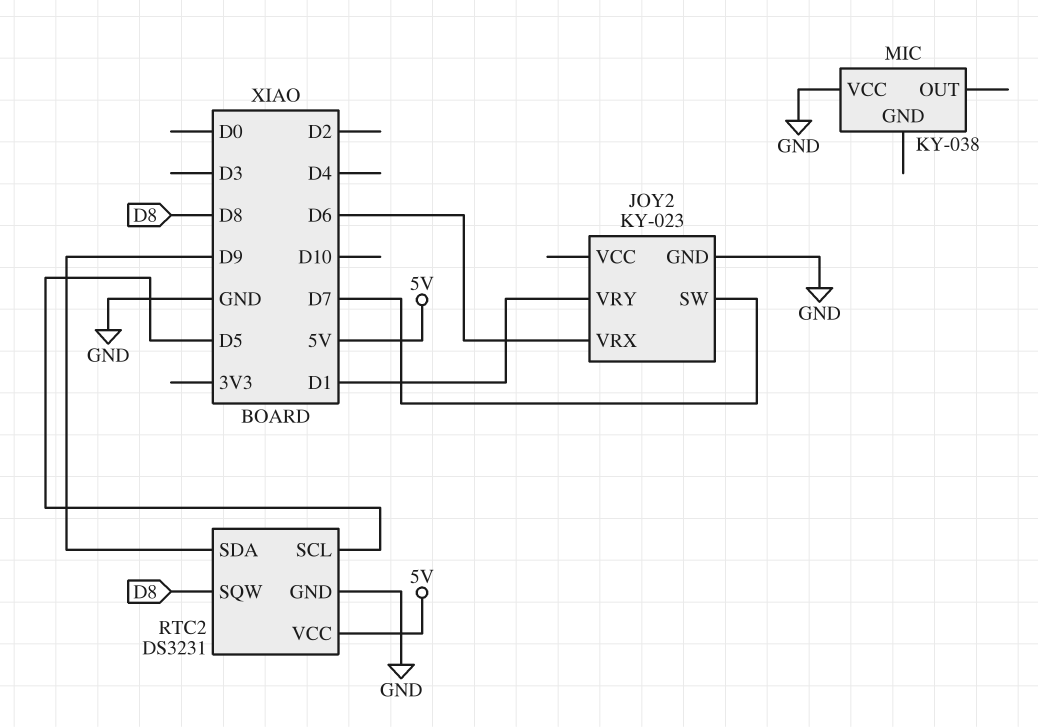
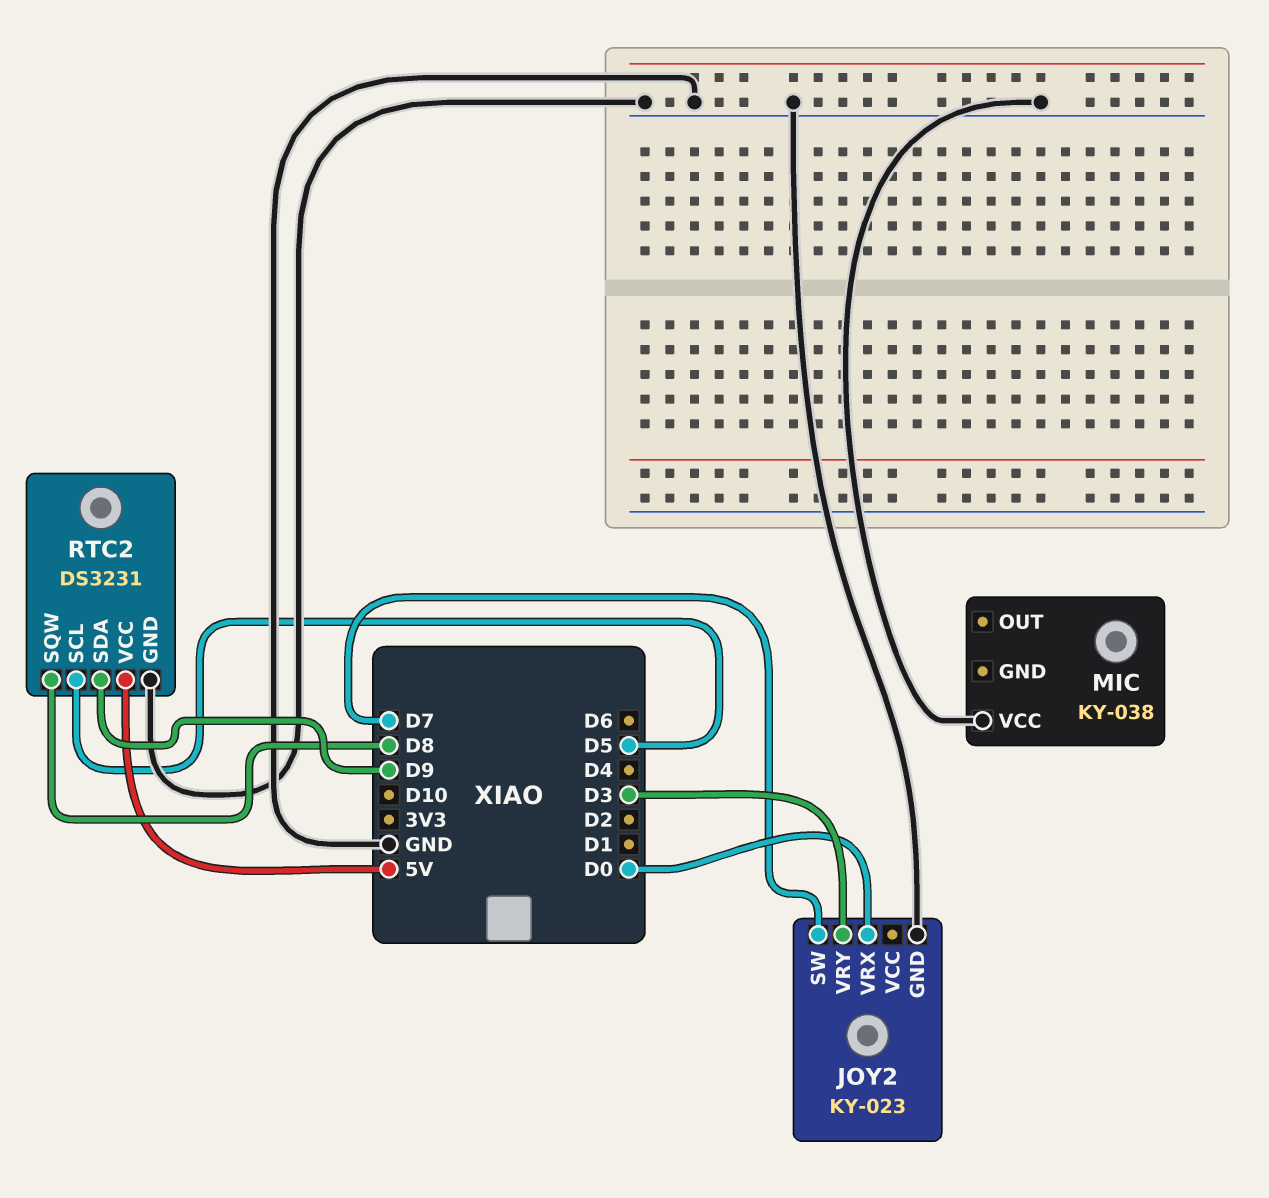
JOY2 pin VRX: D6 -> D0
JOY2 pin VRY: D1 -> D3

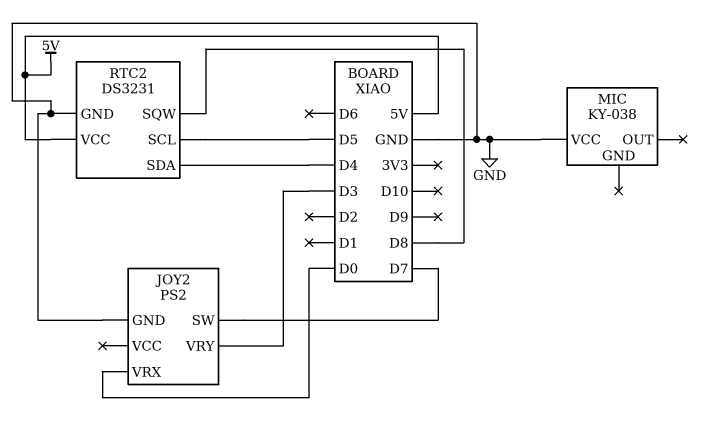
JOY2: KY-023 -> PS2
RTC2 pin SDA: D9 -> D4

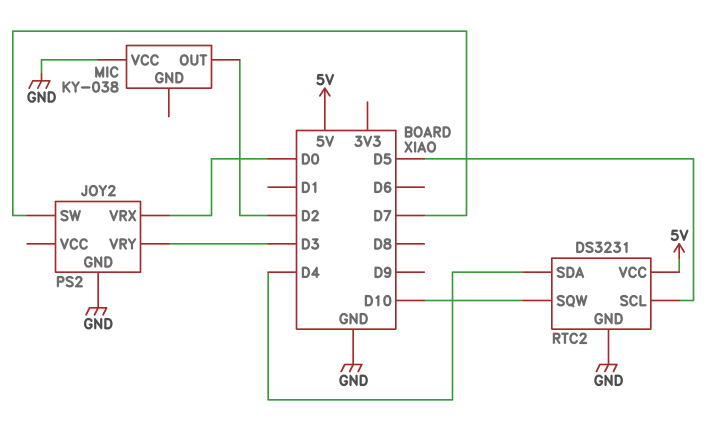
MIC pin OUT: none -> D2
RTC2 pin SQW: D8 -> D10

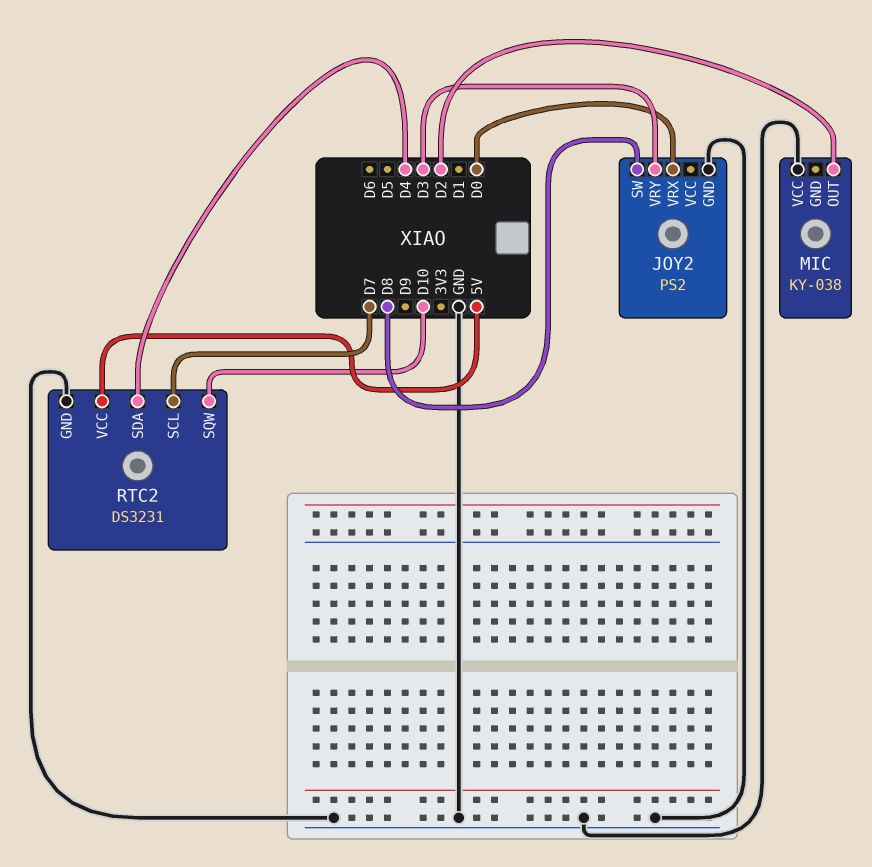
JOY2 pin SW: D7 -> D8
RTC2 pin SCL: D5 -> D7

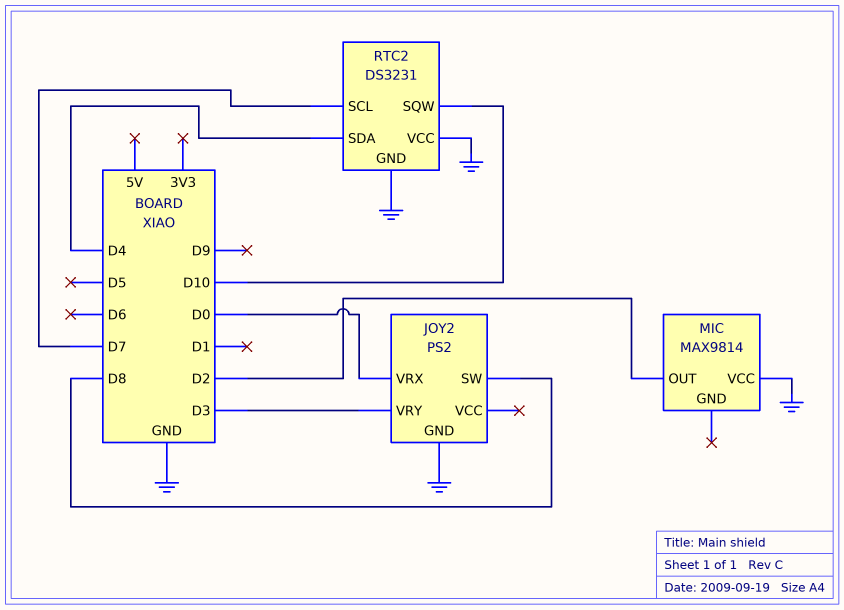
MIC: KY-038 -> MAX9814
RTC2 pin VCC: 5V -> GND

